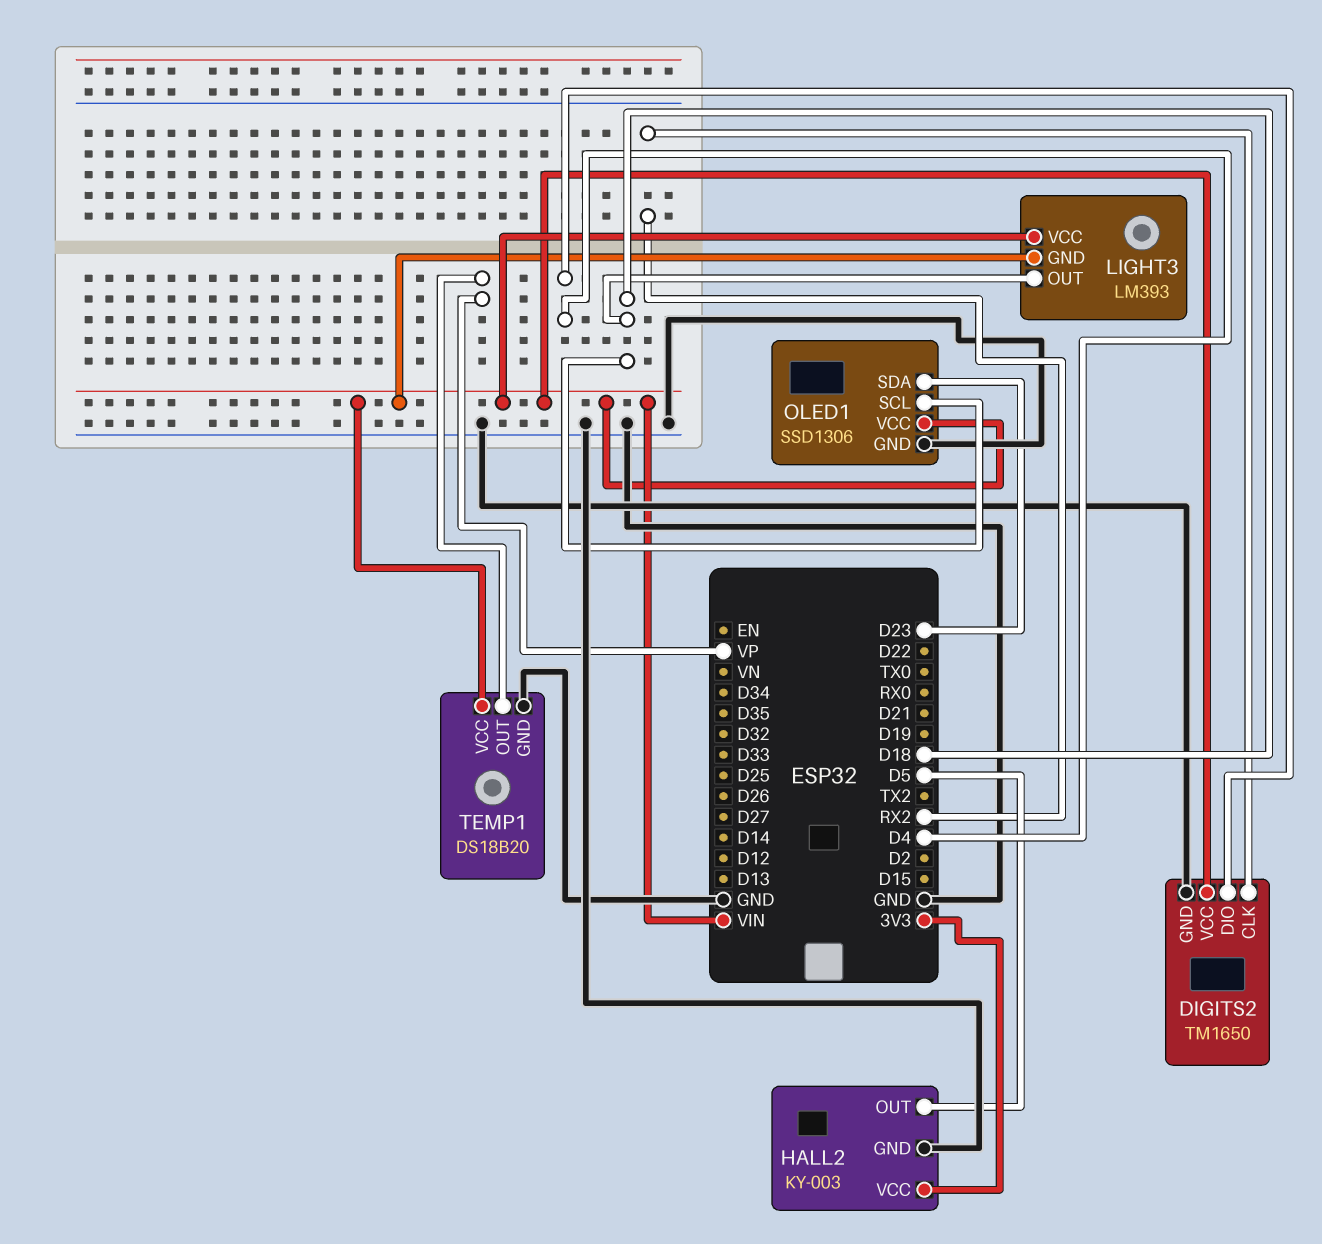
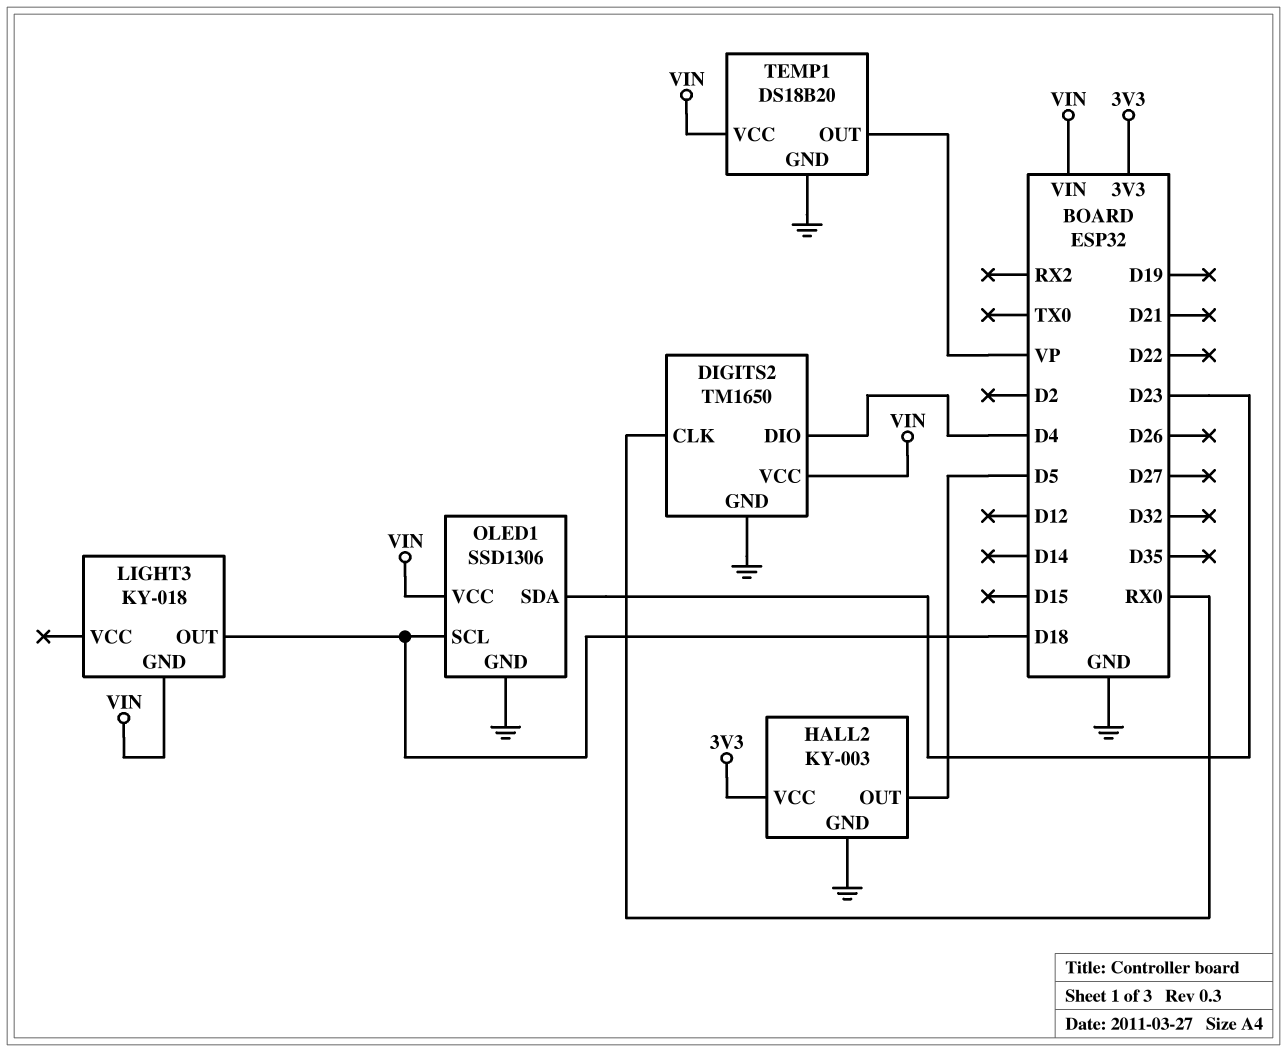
DIGITS2 pin CLK: RX2 -> RX0
LIGHT3: LM393 -> KY-018
LIGHT3 pin VCC: VIN -> none

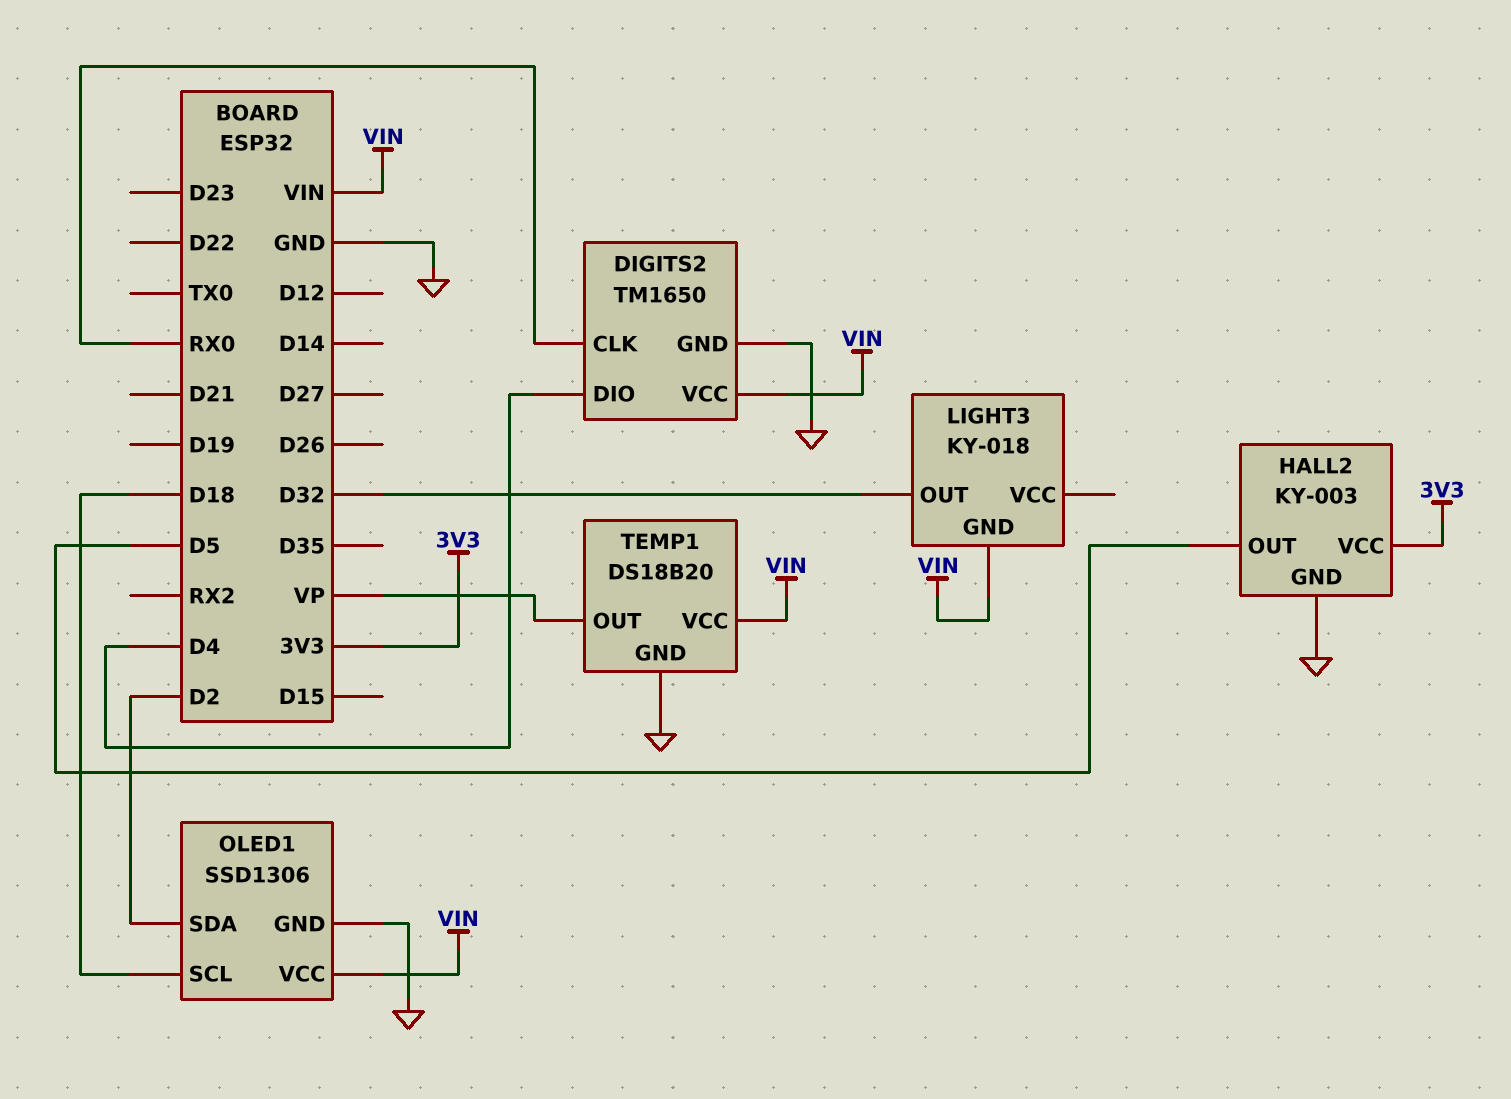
LIGHT3 pin OUT: D18 -> D32
OLED1 pin SDA: D23 -> D2

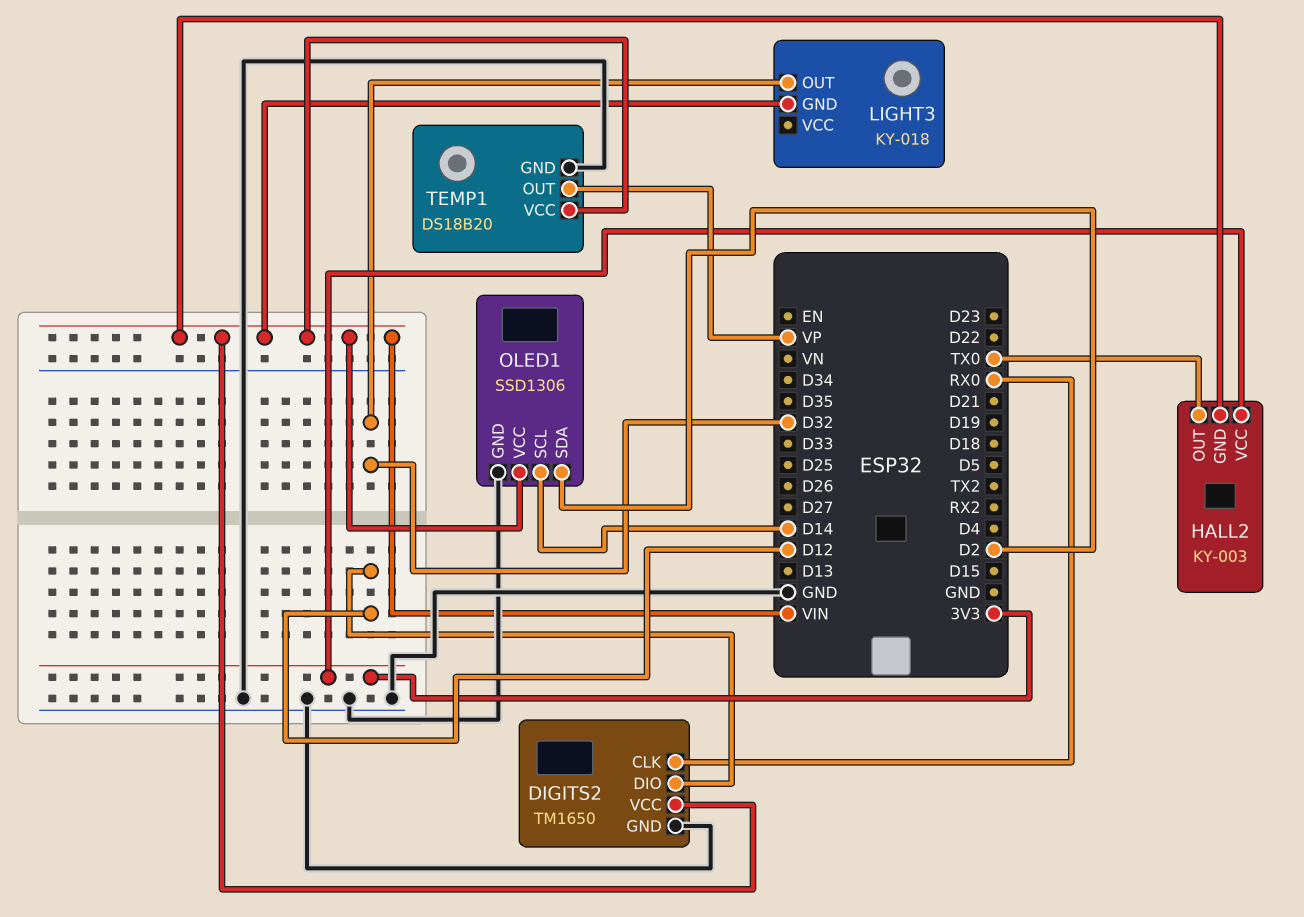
DIGITS2 pin DIO: D4 -> D12
HALL2 pin GND: GND -> VIN
HALL2 pin OUT: D5 -> TX0
OLED1 pin SCL: D18 -> D14

